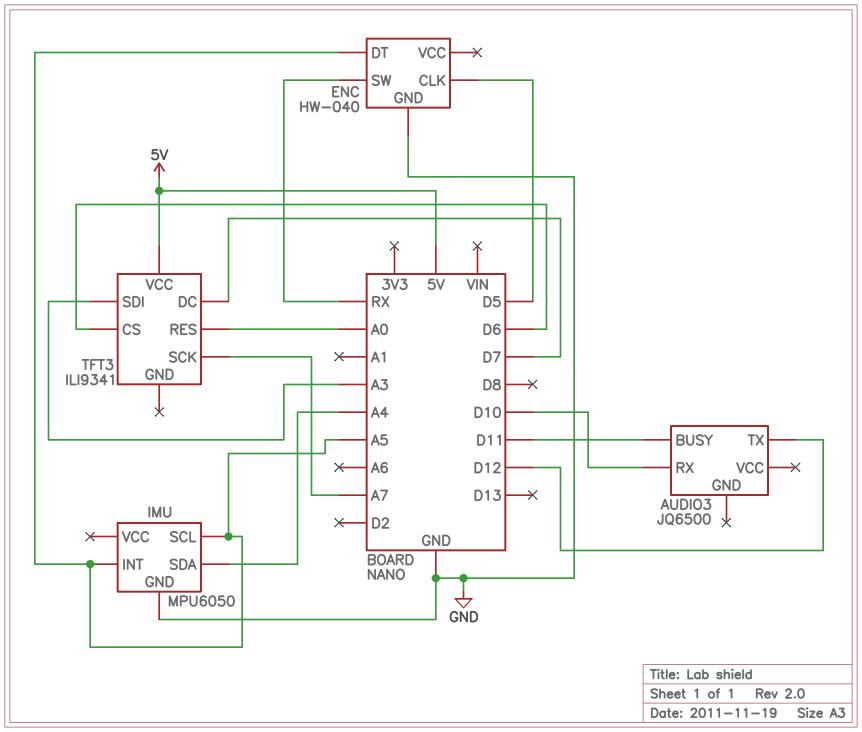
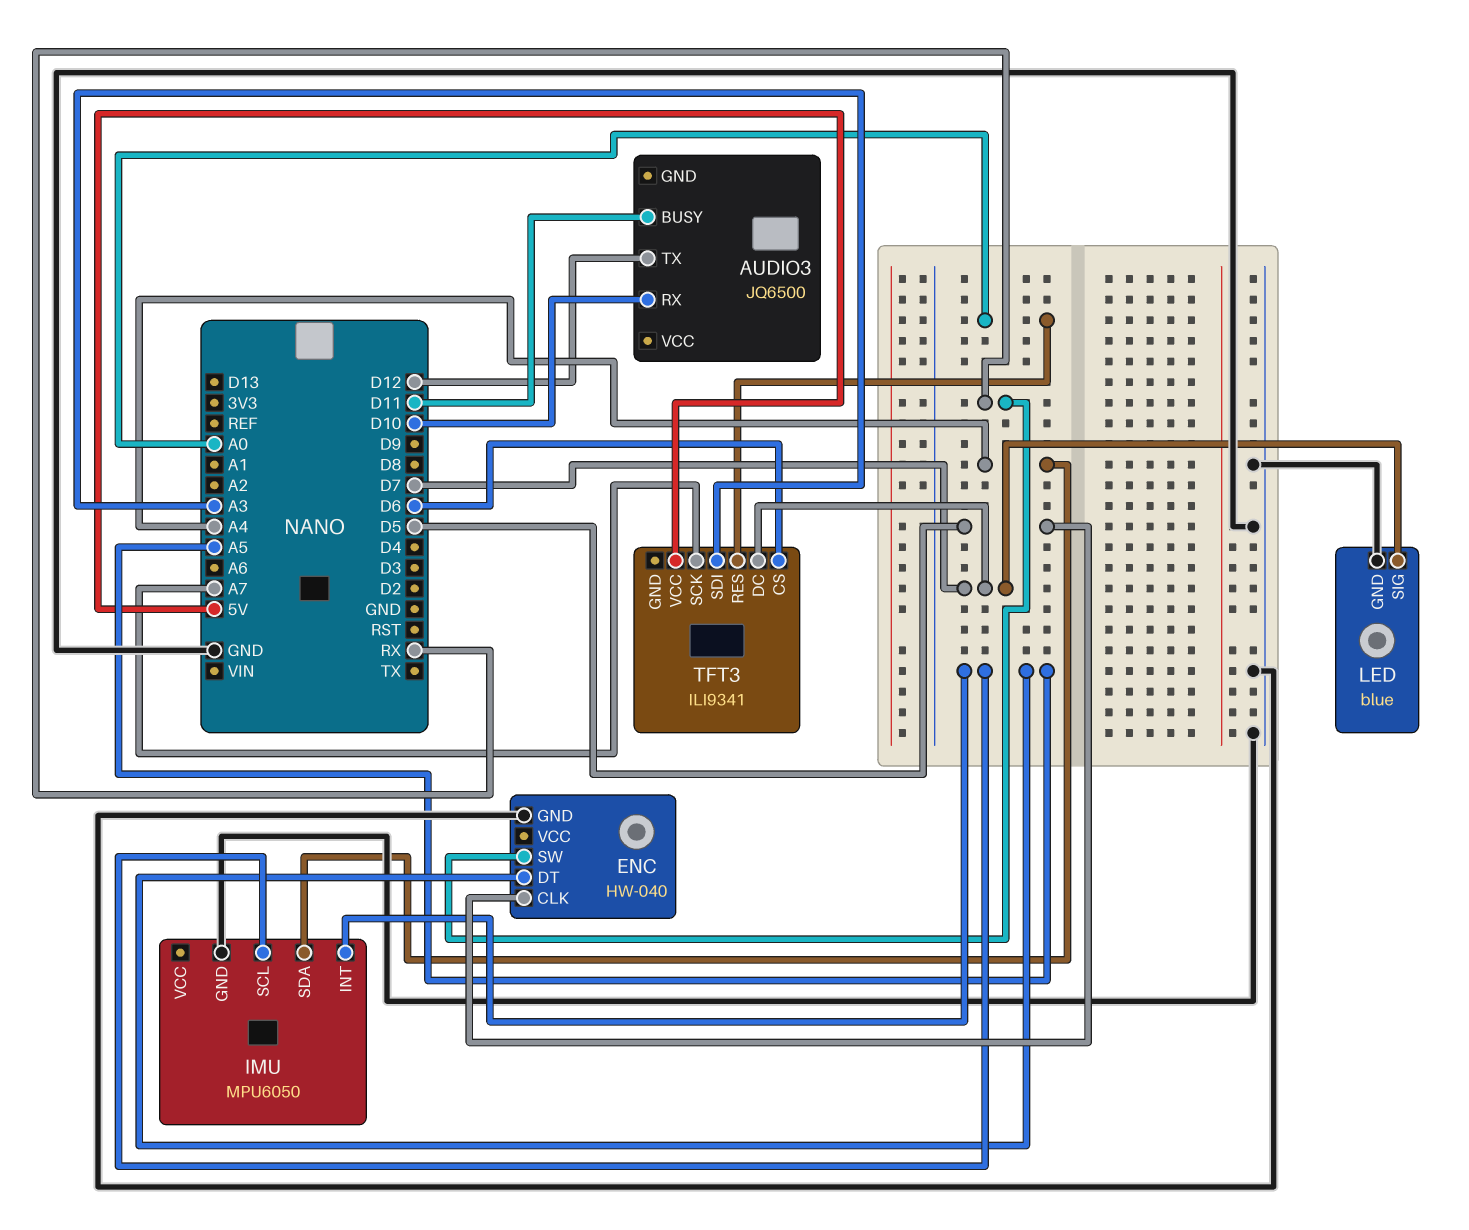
LED: none -> blue
LED pin GND: none -> GND
LED pin SIG: none -> D7

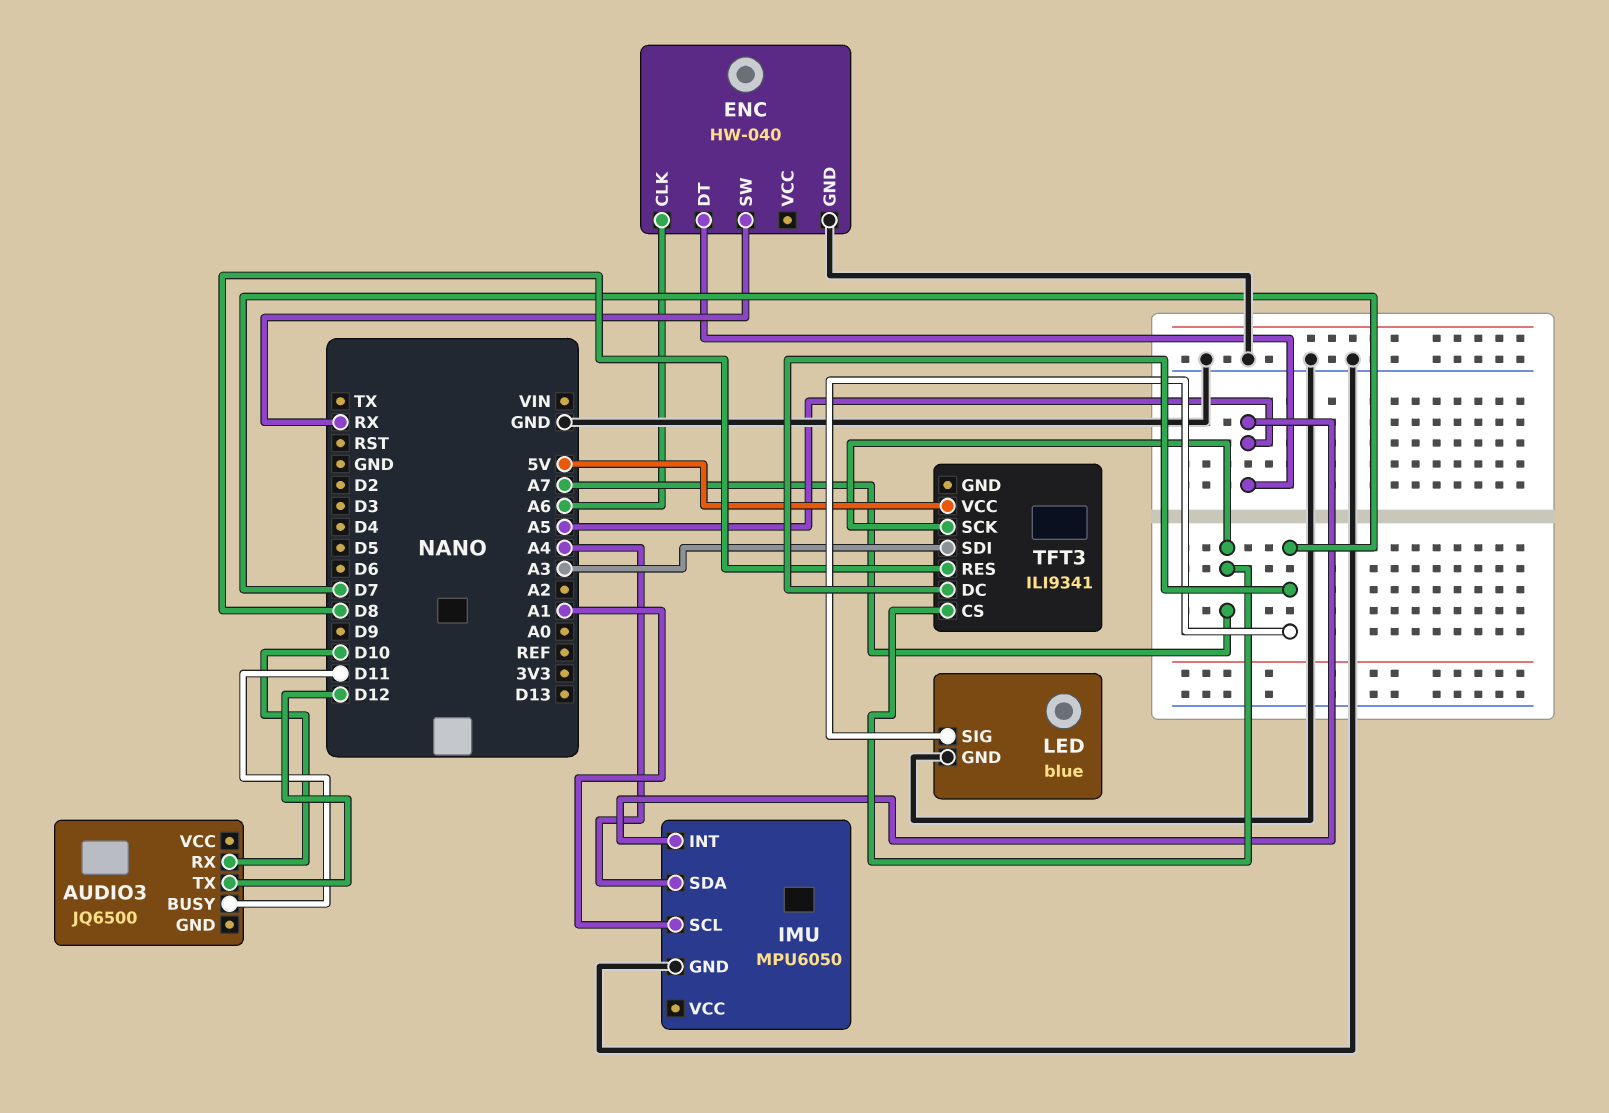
ENC pin CLK: D5 -> A6
IMU pin SCL: A5 -> A1
TFT3 pin CS: D6 -> A7
TFT3 pin RES: A0 -> D8

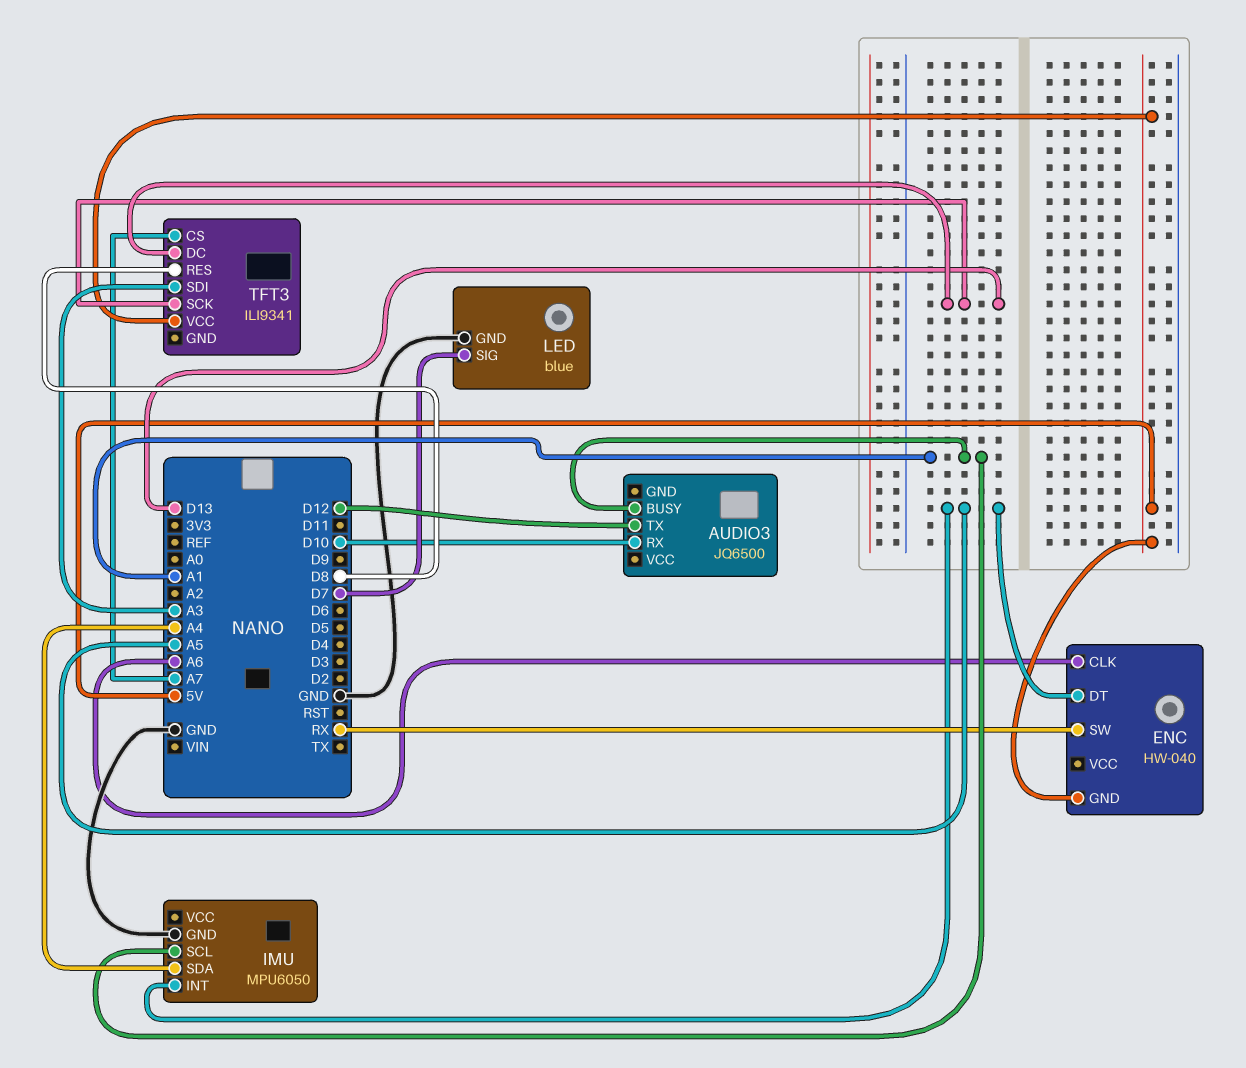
AUDIO3 pin BUSY: D11 -> A1
ENC pin GND: GND -> 5V
TFT3 pin DC: D7 -> D13
TFT3 pin SCK: A7 -> D13

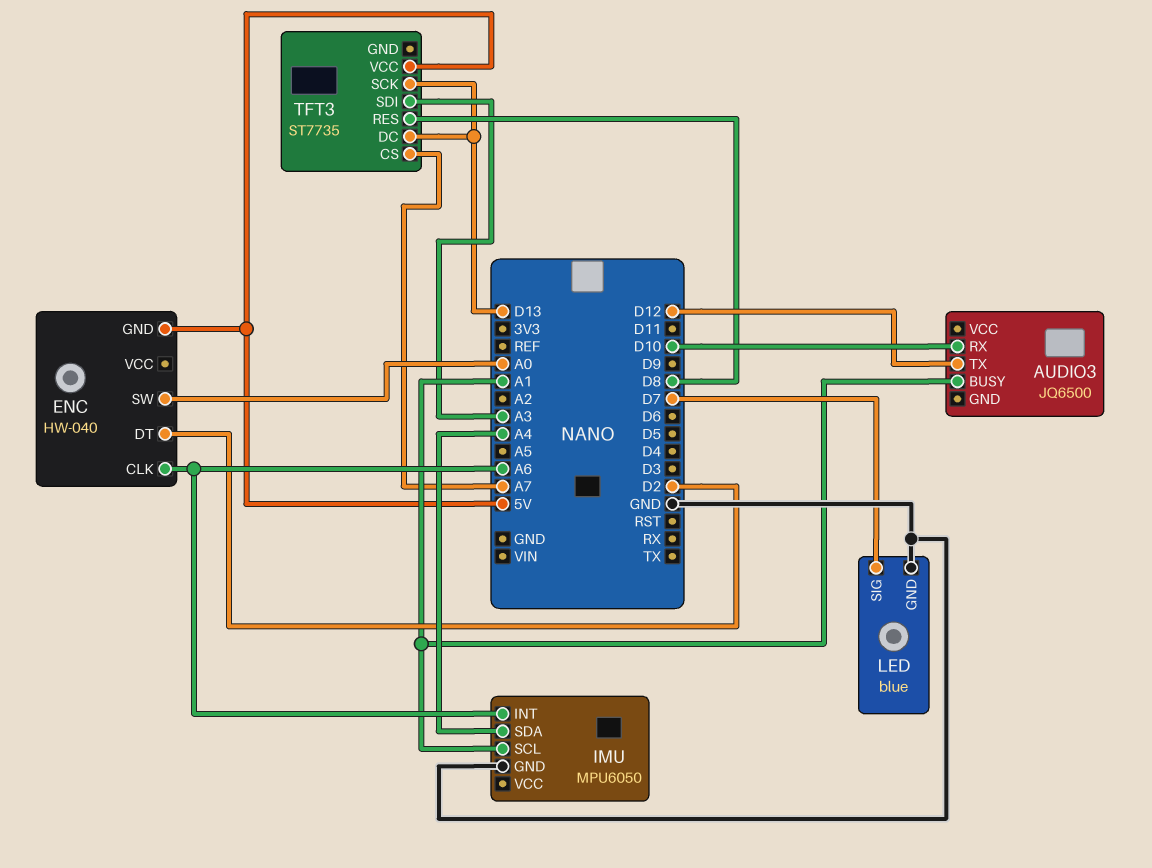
ENC pin DT: A5 -> D2
ENC pin SW: RX -> A0
IMU pin INT: A5 -> A6
TFT3: ILI9341 -> ST7735

